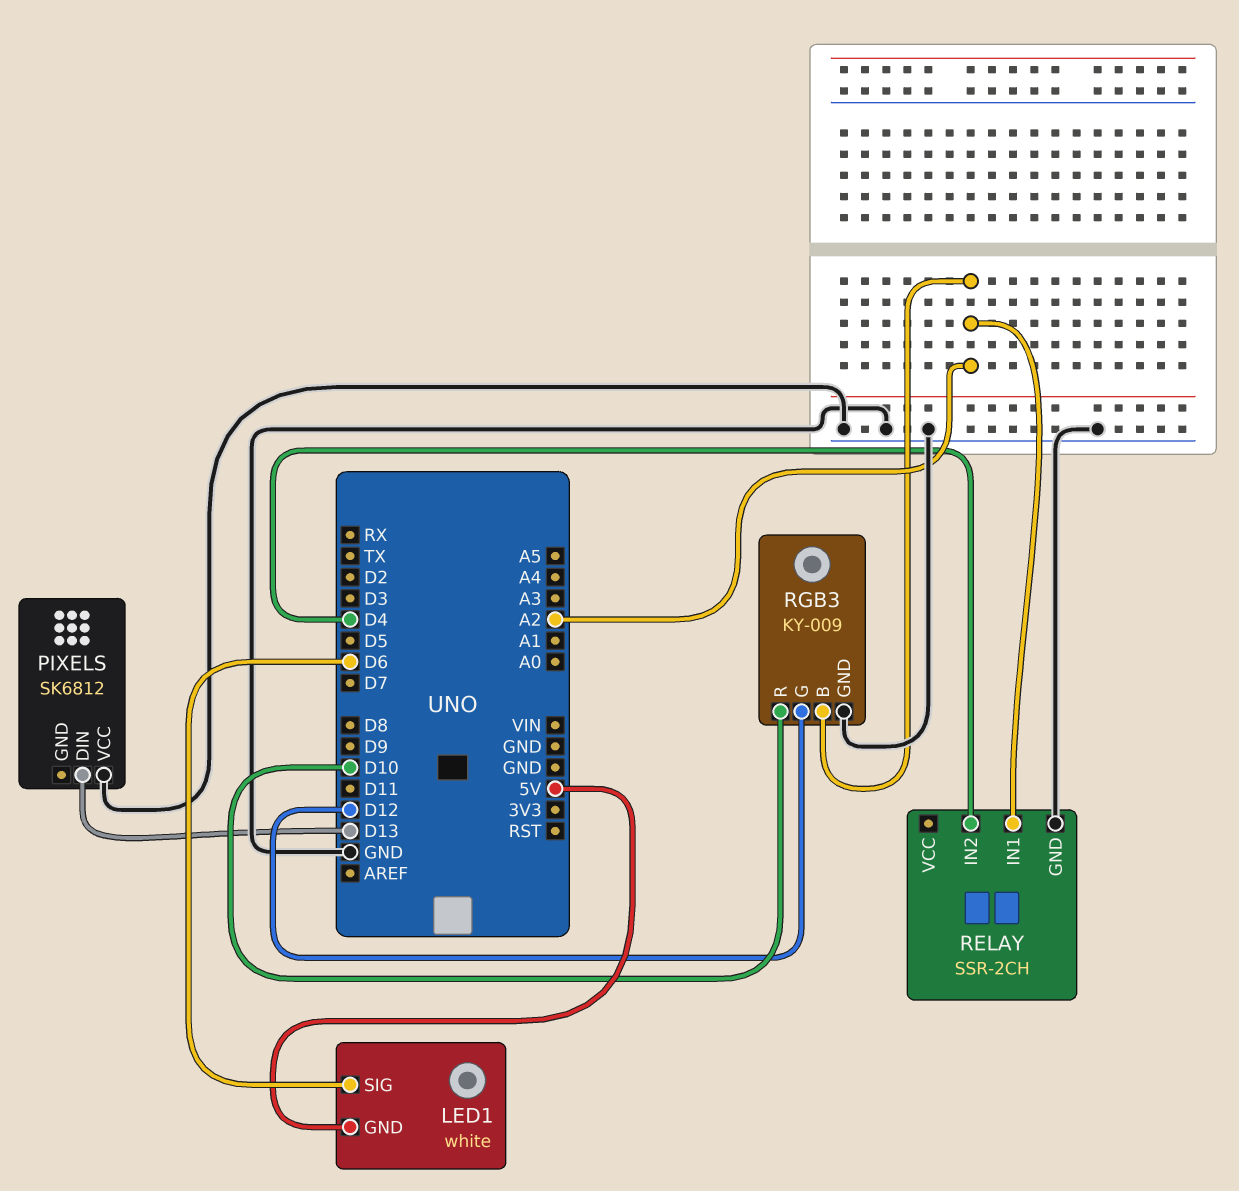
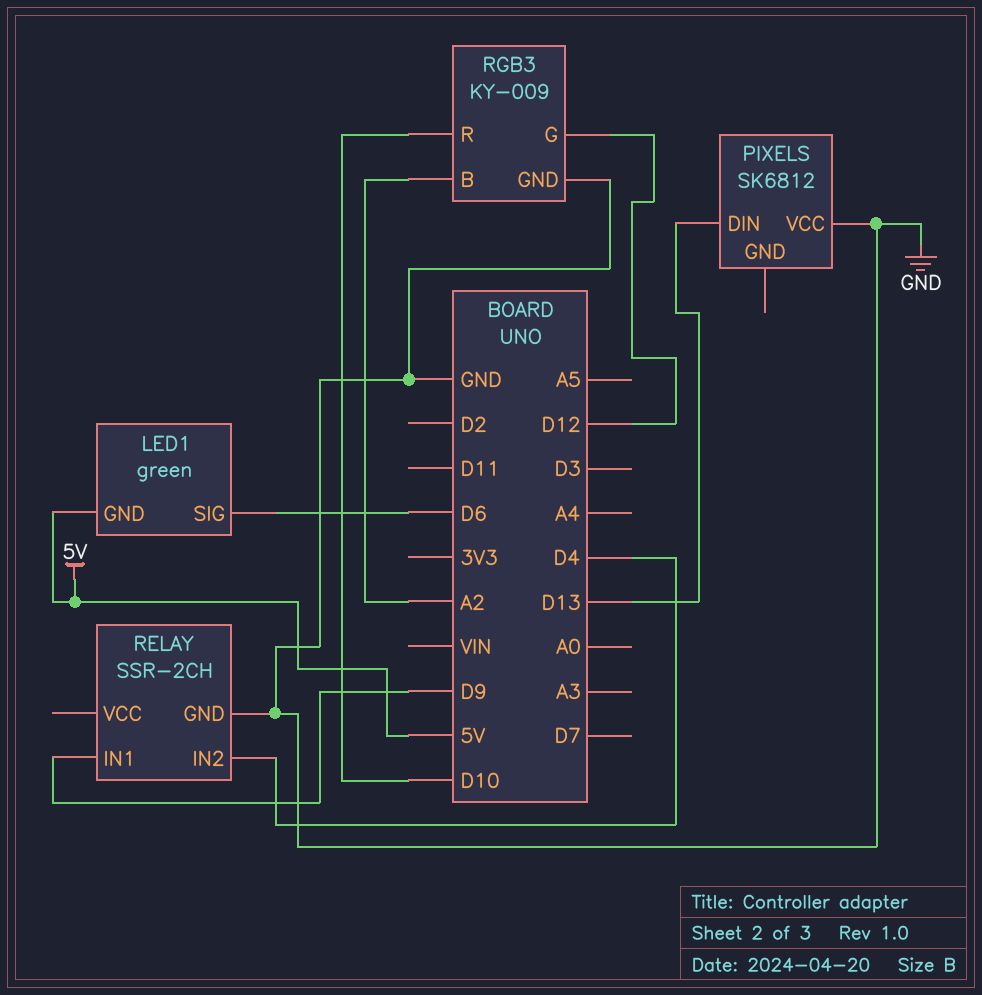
LED1: white -> green
RELAY pin IN1: A2 -> D9

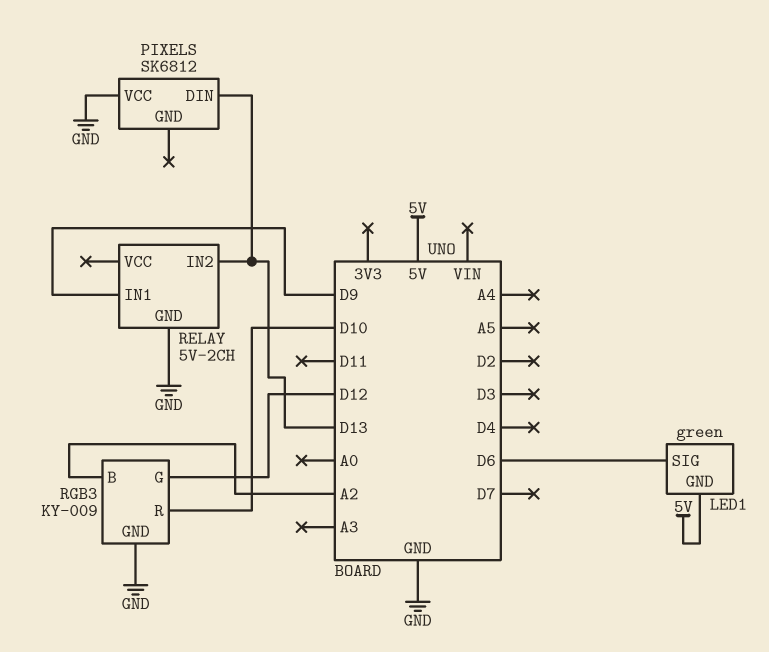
RELAY: SSR-2CH -> 5V-2CH
RELAY pin IN2: D4 -> D13

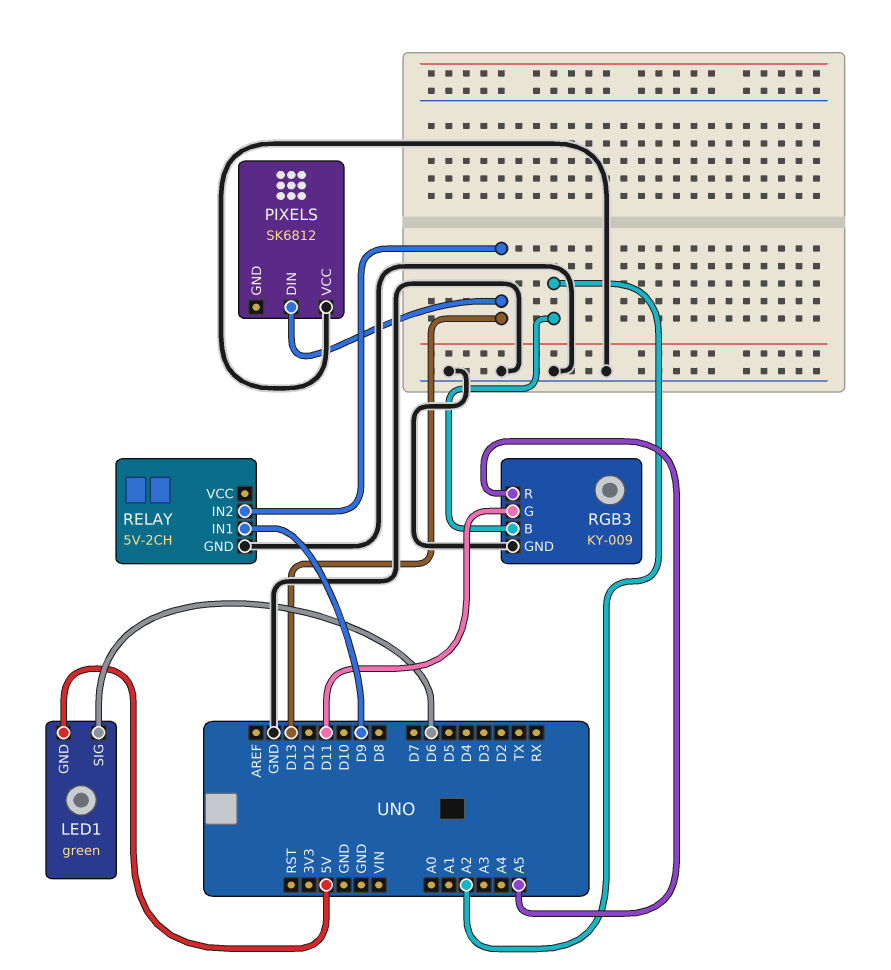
RGB3 pin G: D12 -> D11
RGB3 pin R: D10 -> A5

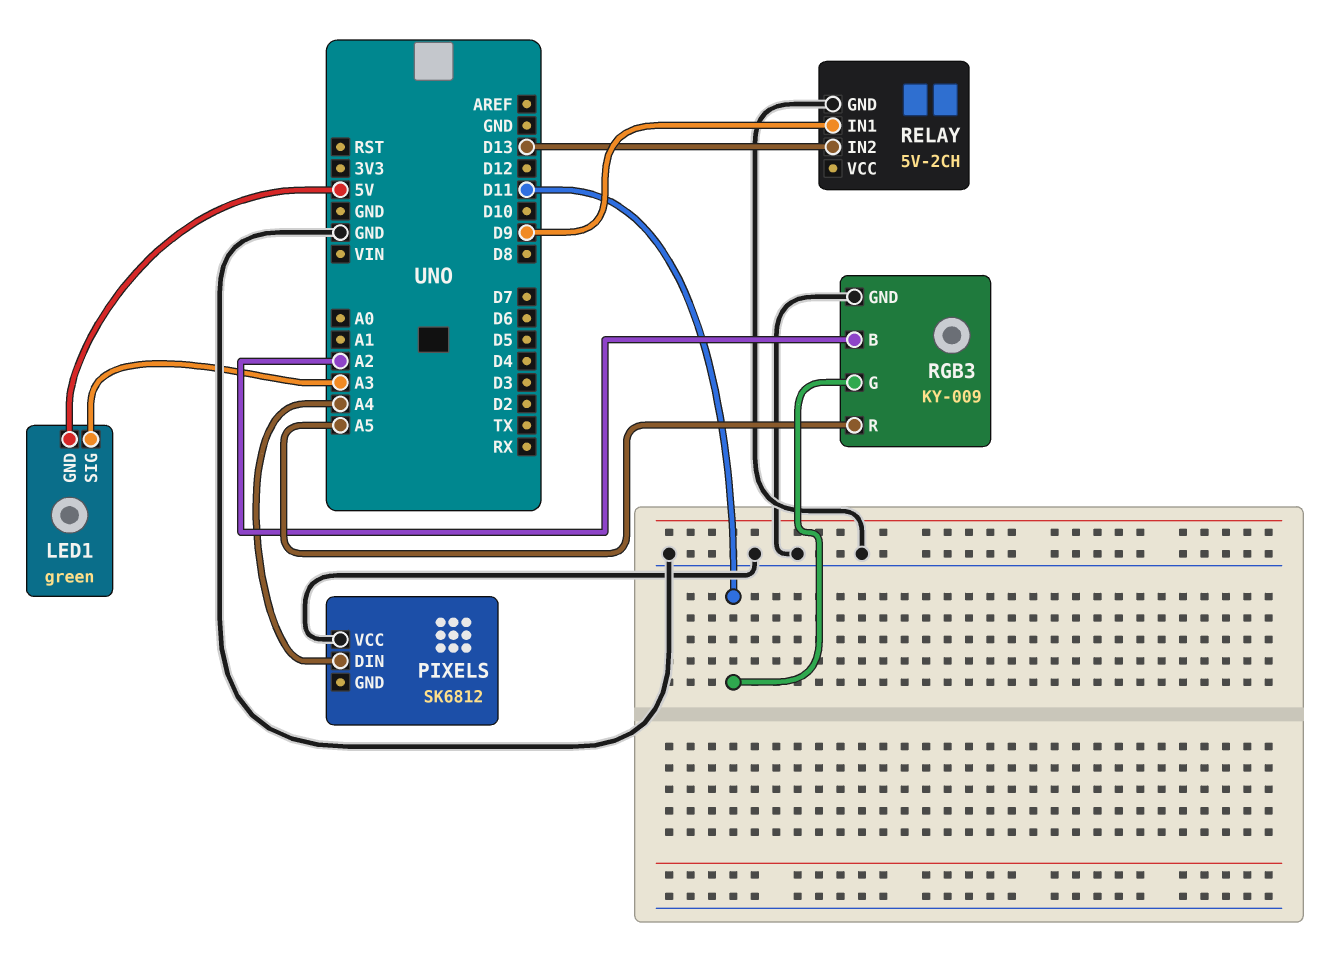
LED1 pin SIG: D6 -> A3
PIXELS pin DIN: D13 -> A4

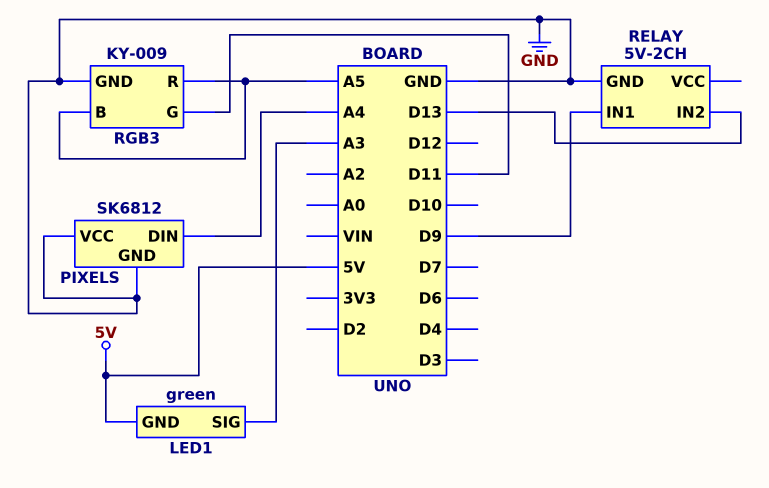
PIXELS pin GND: none -> GND
RGB3 pin B: A2 -> A5

